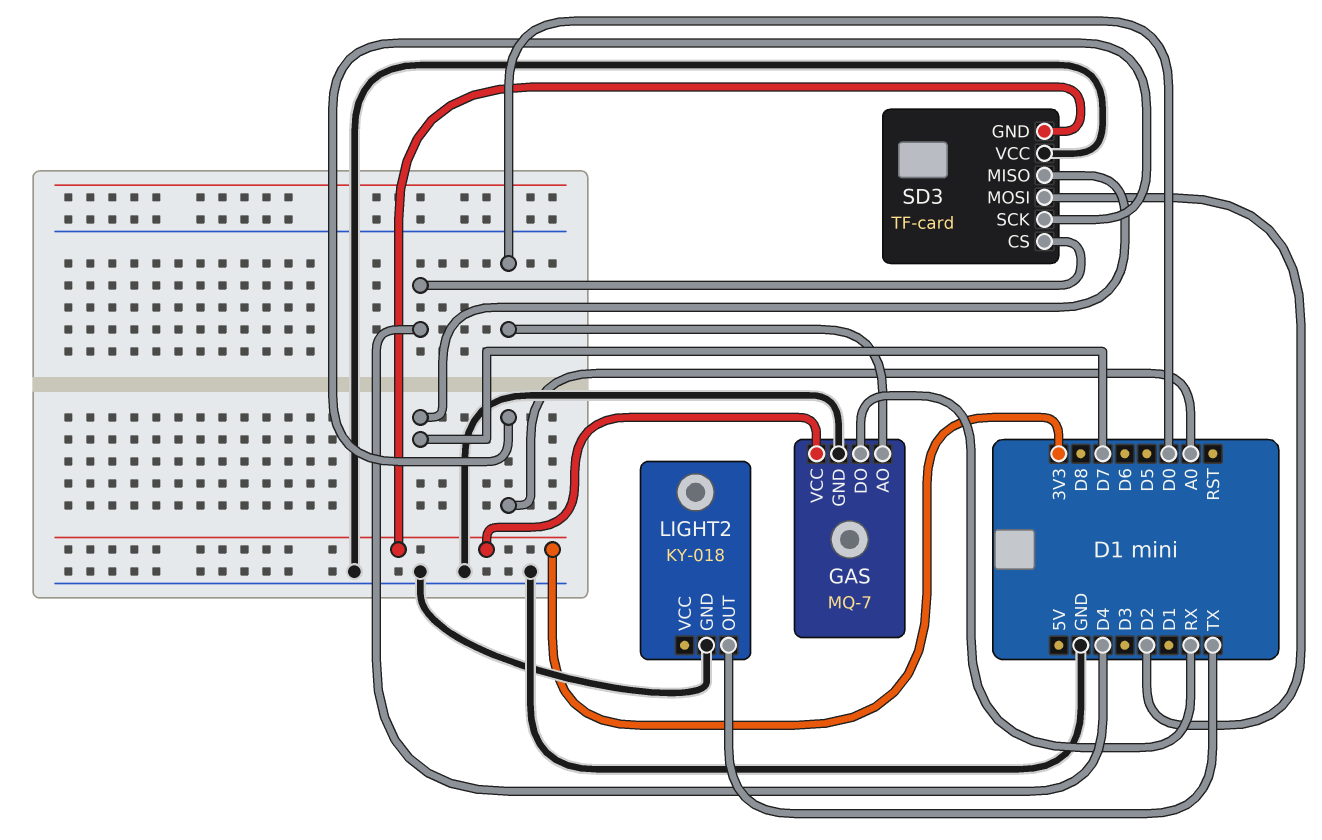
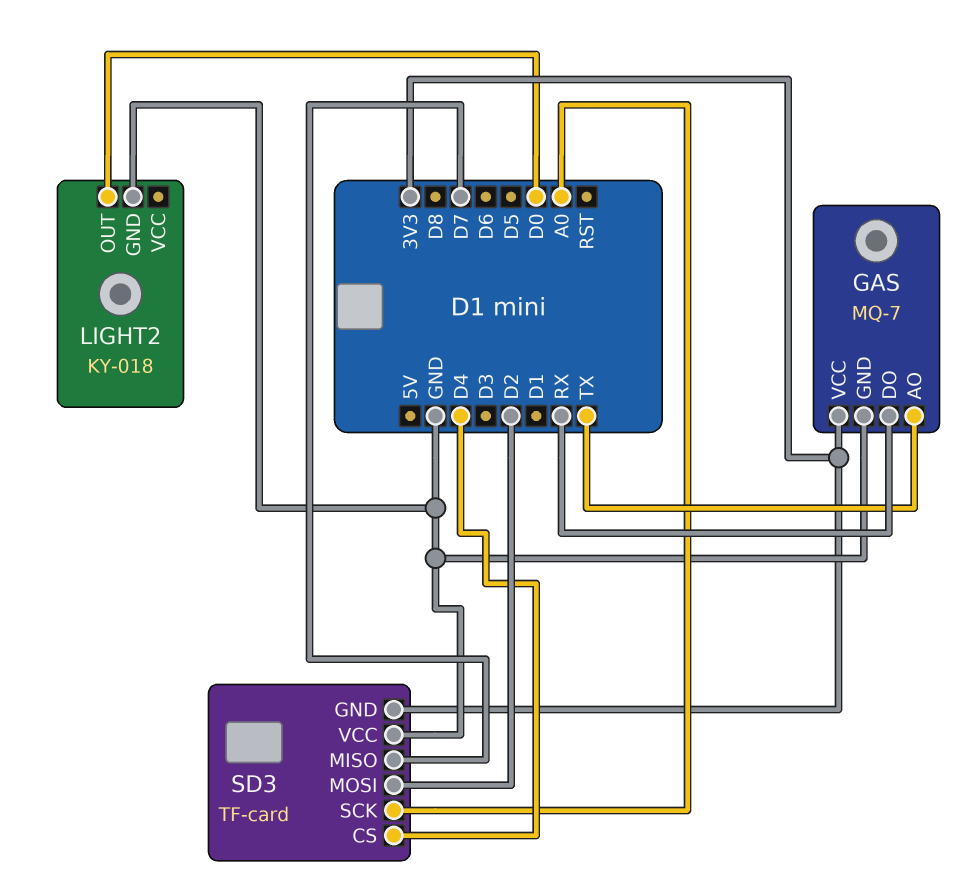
GAS pin AO: D0 -> TX
LIGHT2 pin OUT: TX -> D0

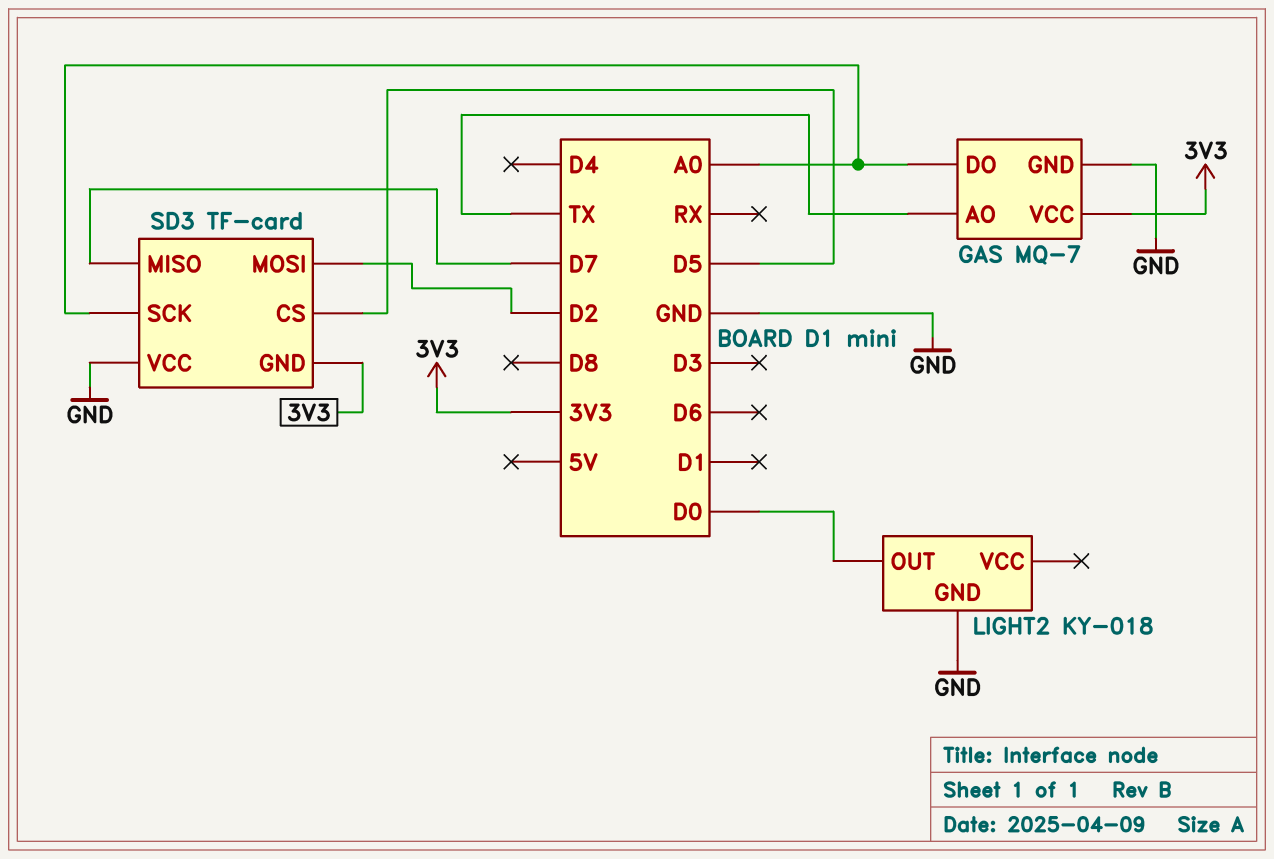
GAS pin DO: RX -> A0
SD3 pin CS: D4 -> D5

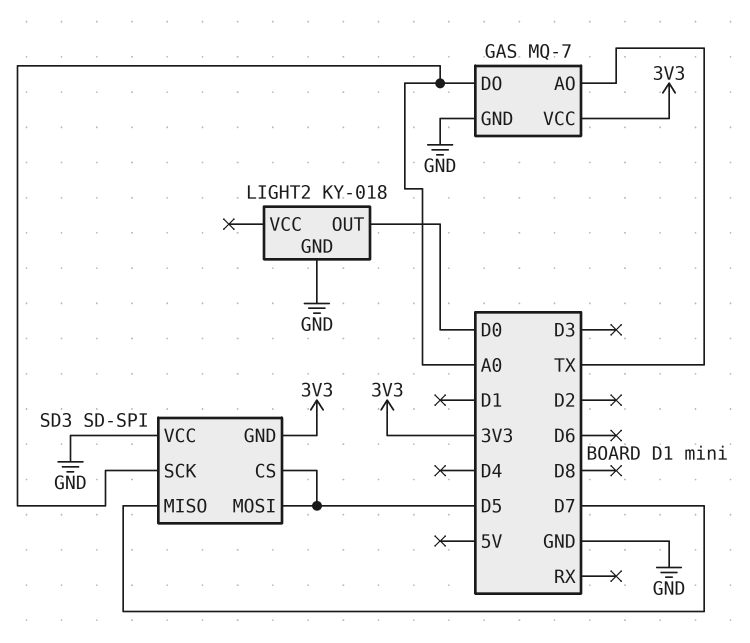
SD3: TF-card -> SD-SPI
SD3 pin MOSI: D2 -> D5

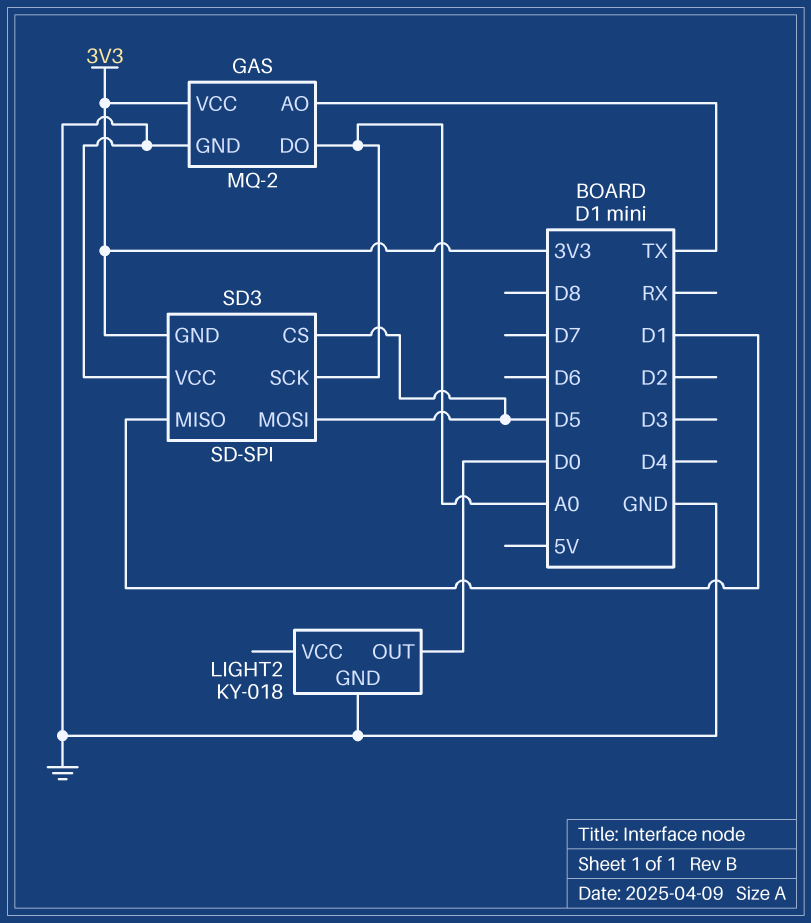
GAS: MQ-7 -> MQ-2
SD3 pin MISO: D7 -> D1

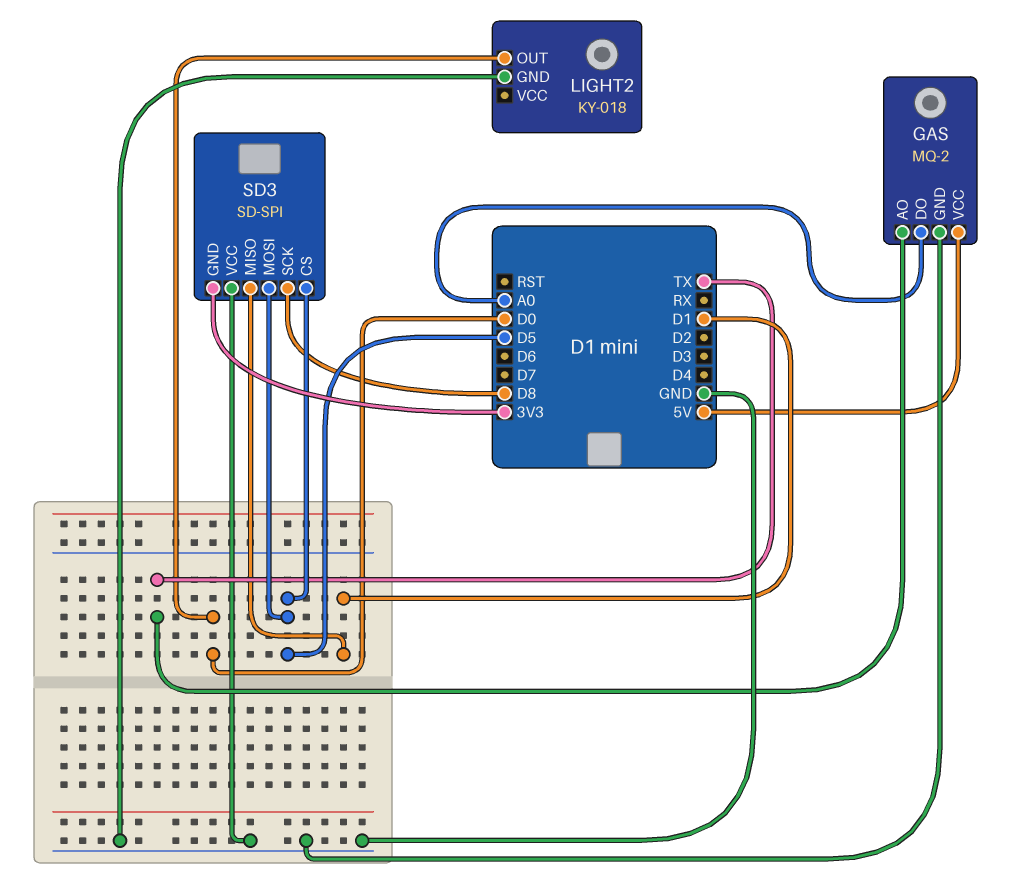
GAS pin VCC: 3V3 -> 5V
SD3 pin SCK: A0 -> D8

